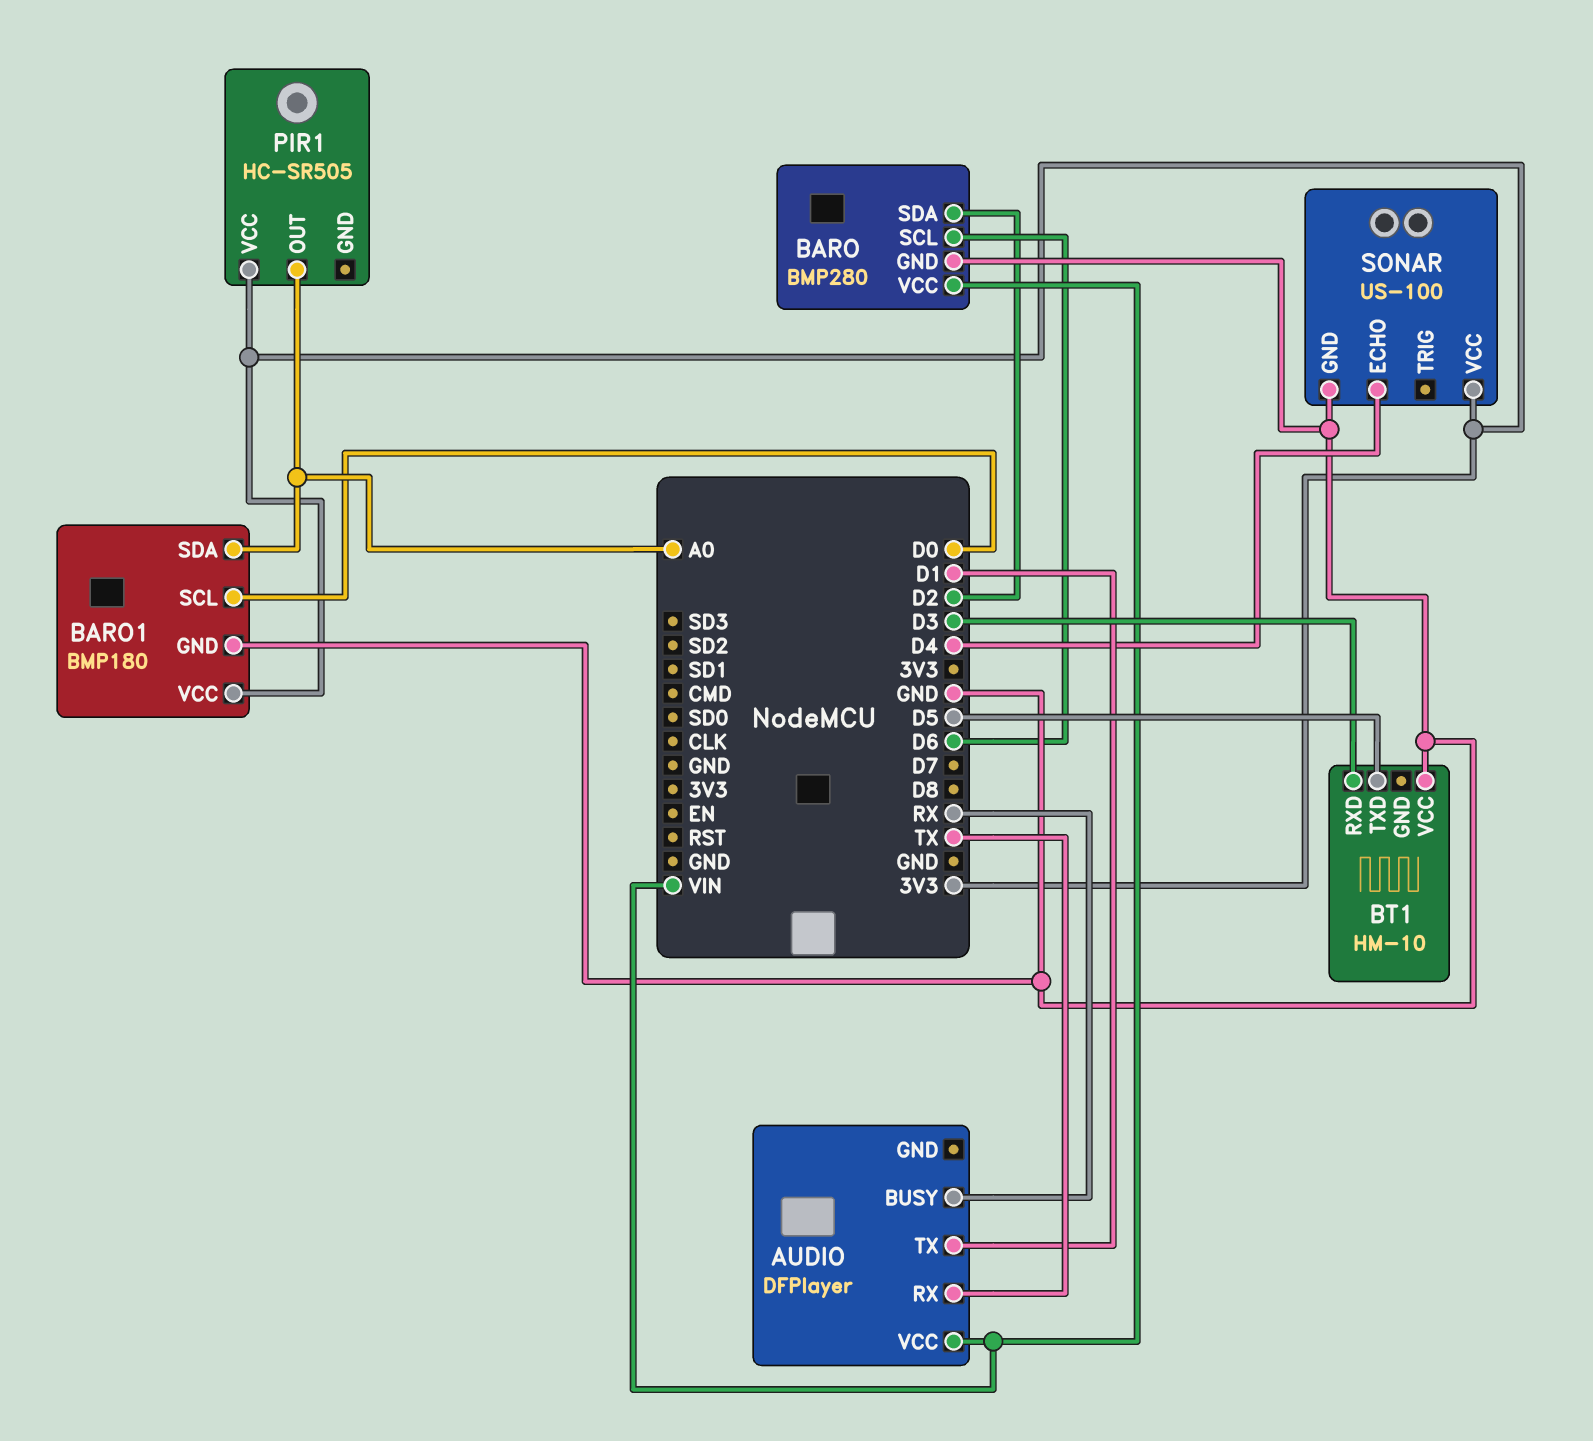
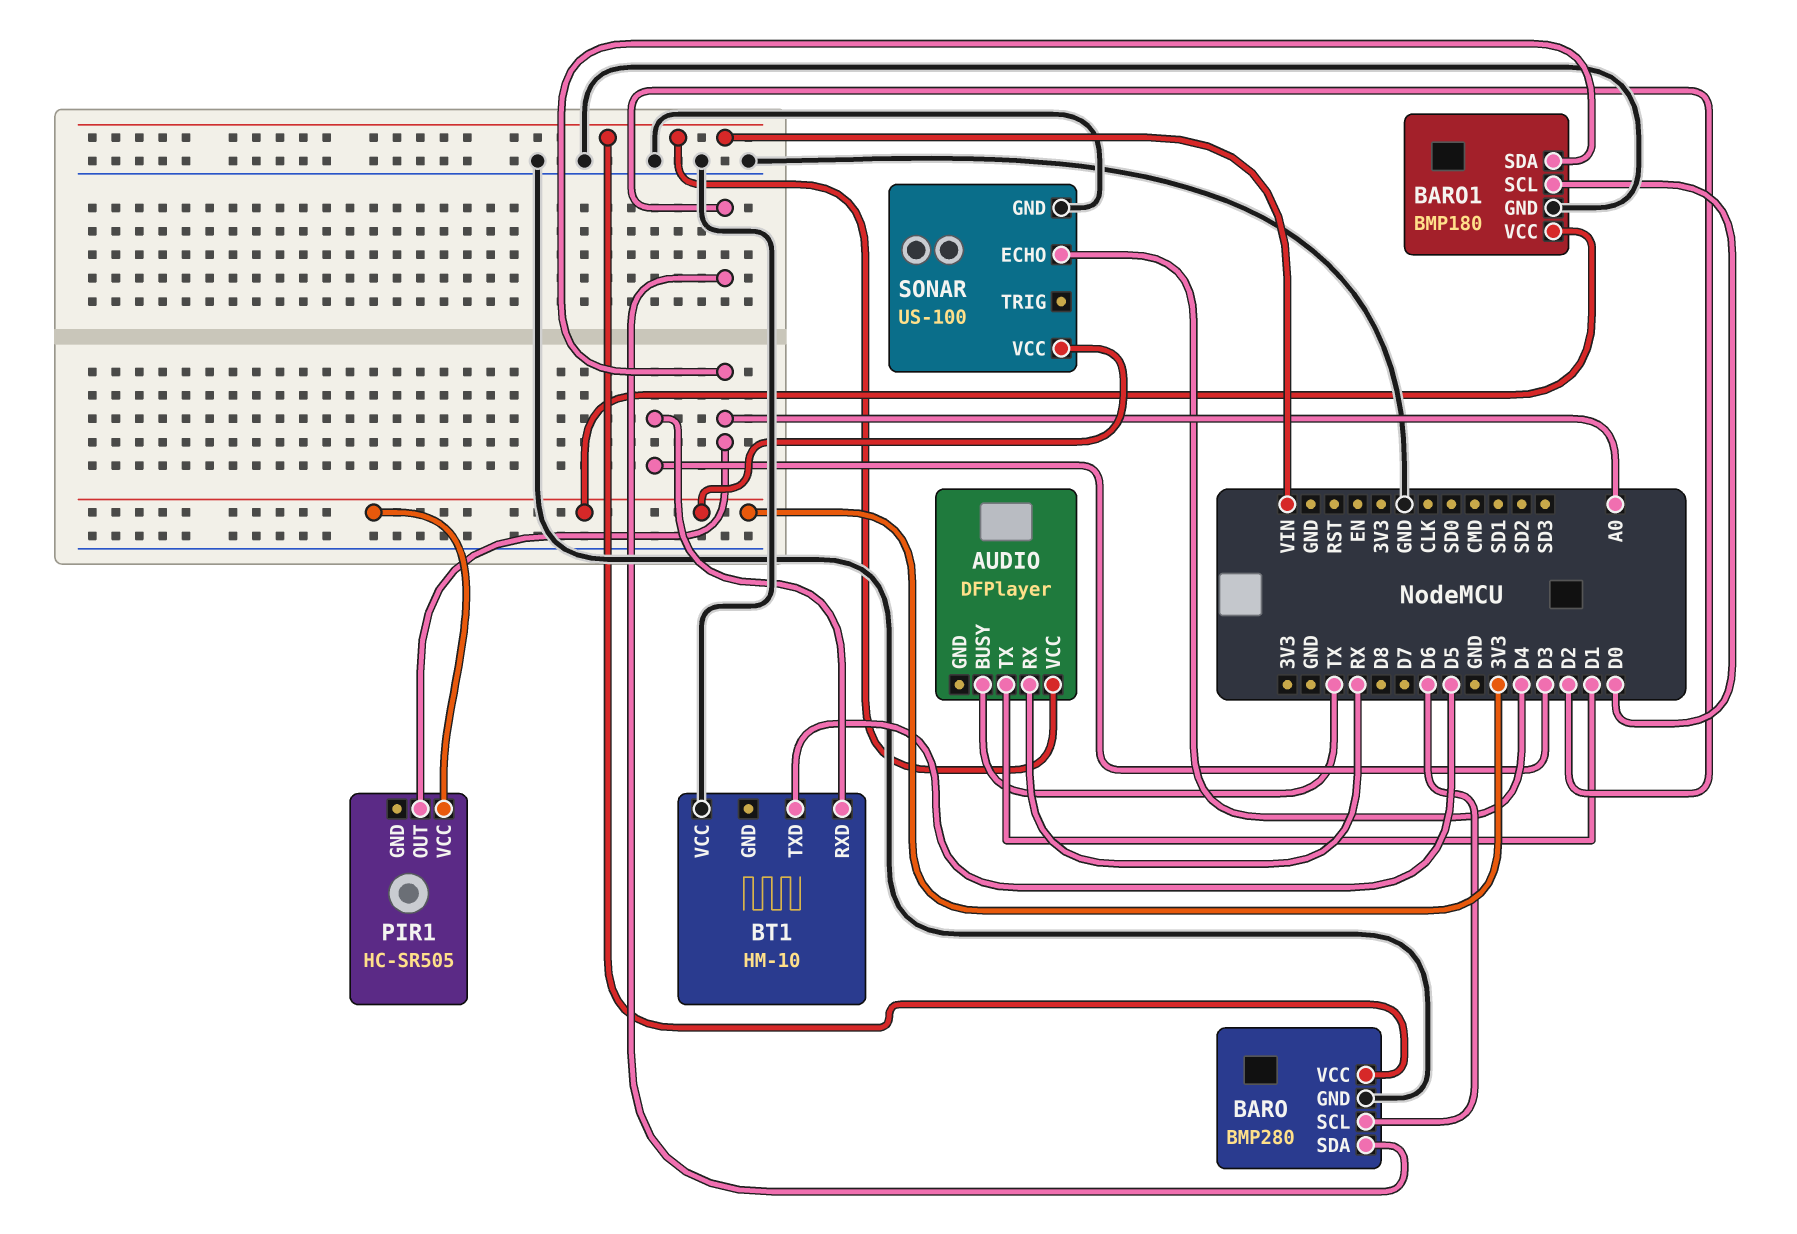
AUDIO pin BUSY: RX -> TX
AUDIO pin RX: TX -> RX

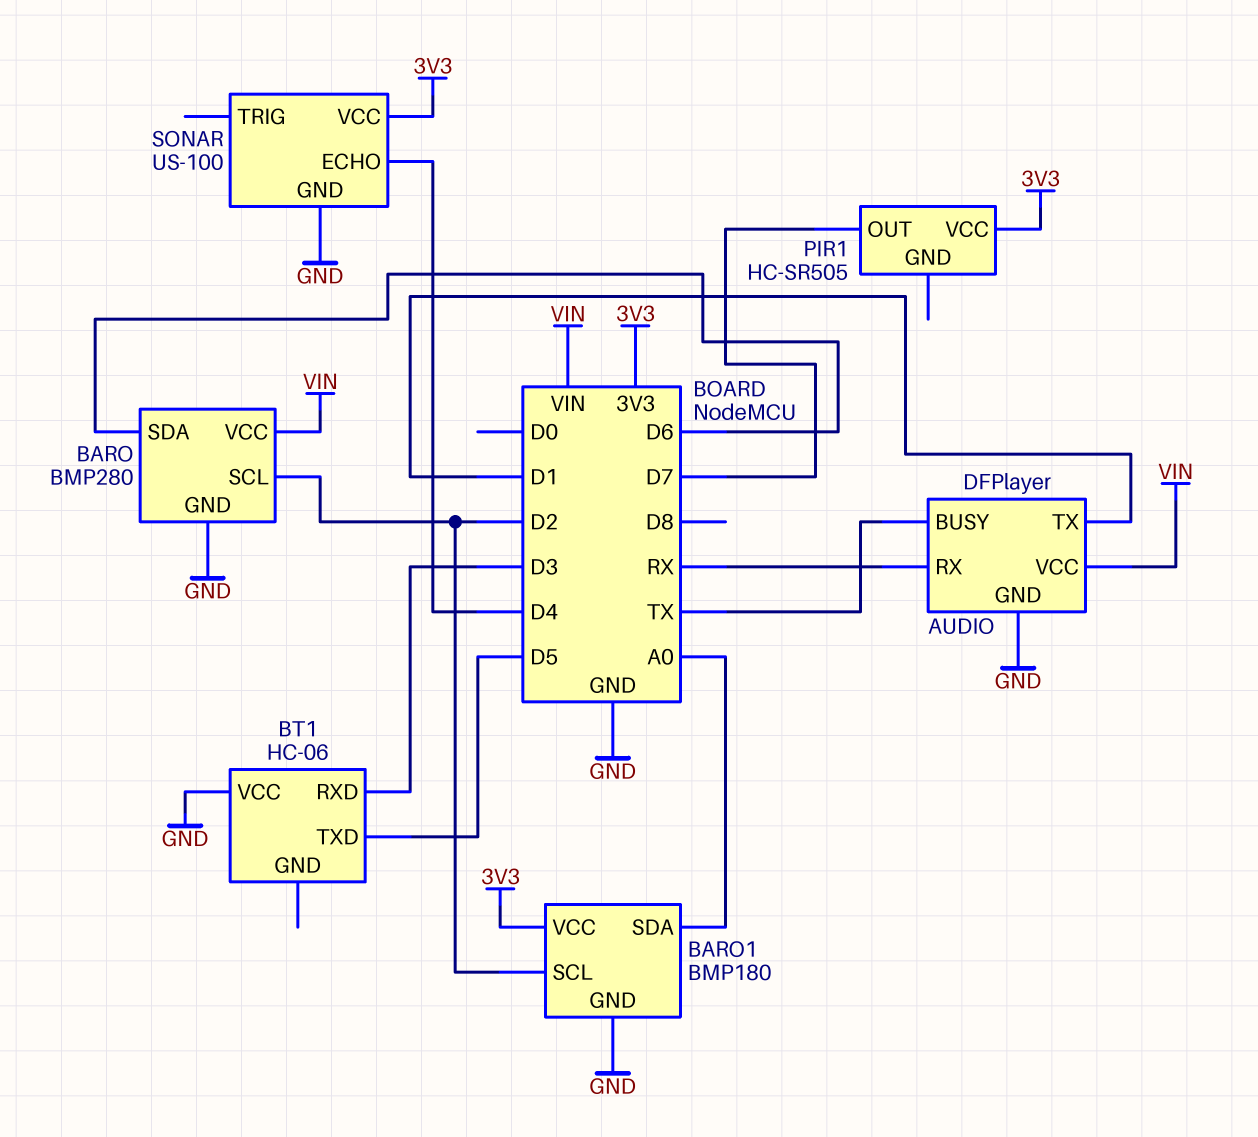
AUDIO pin GND: none -> GND
BARO pin SCL: D6 -> D2
BARO pin SDA: D2 -> D6
BARO1 pin SCL: D0 -> D2
BT1: HM-10 -> HC-06
PIR1 pin OUT: A0 -> D7

